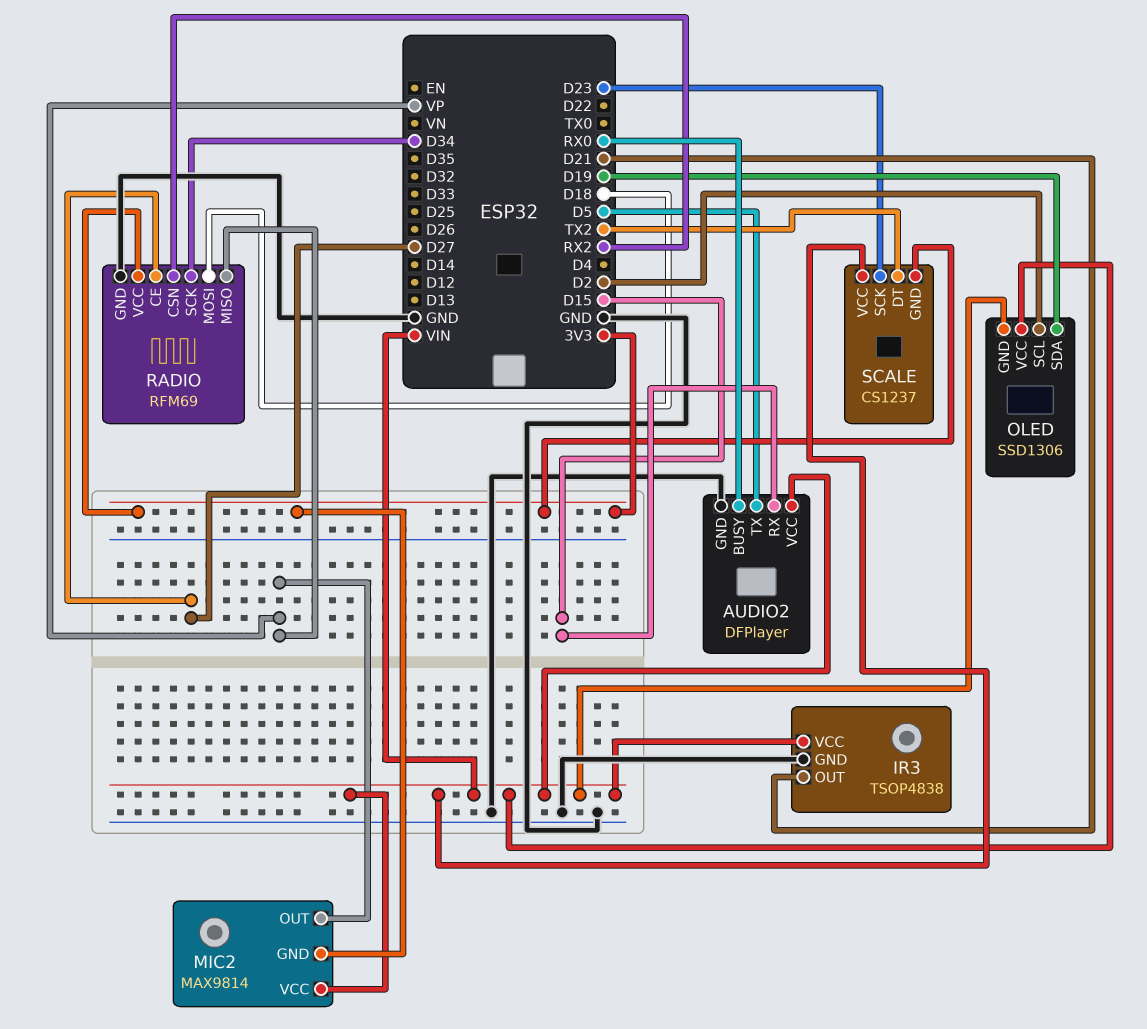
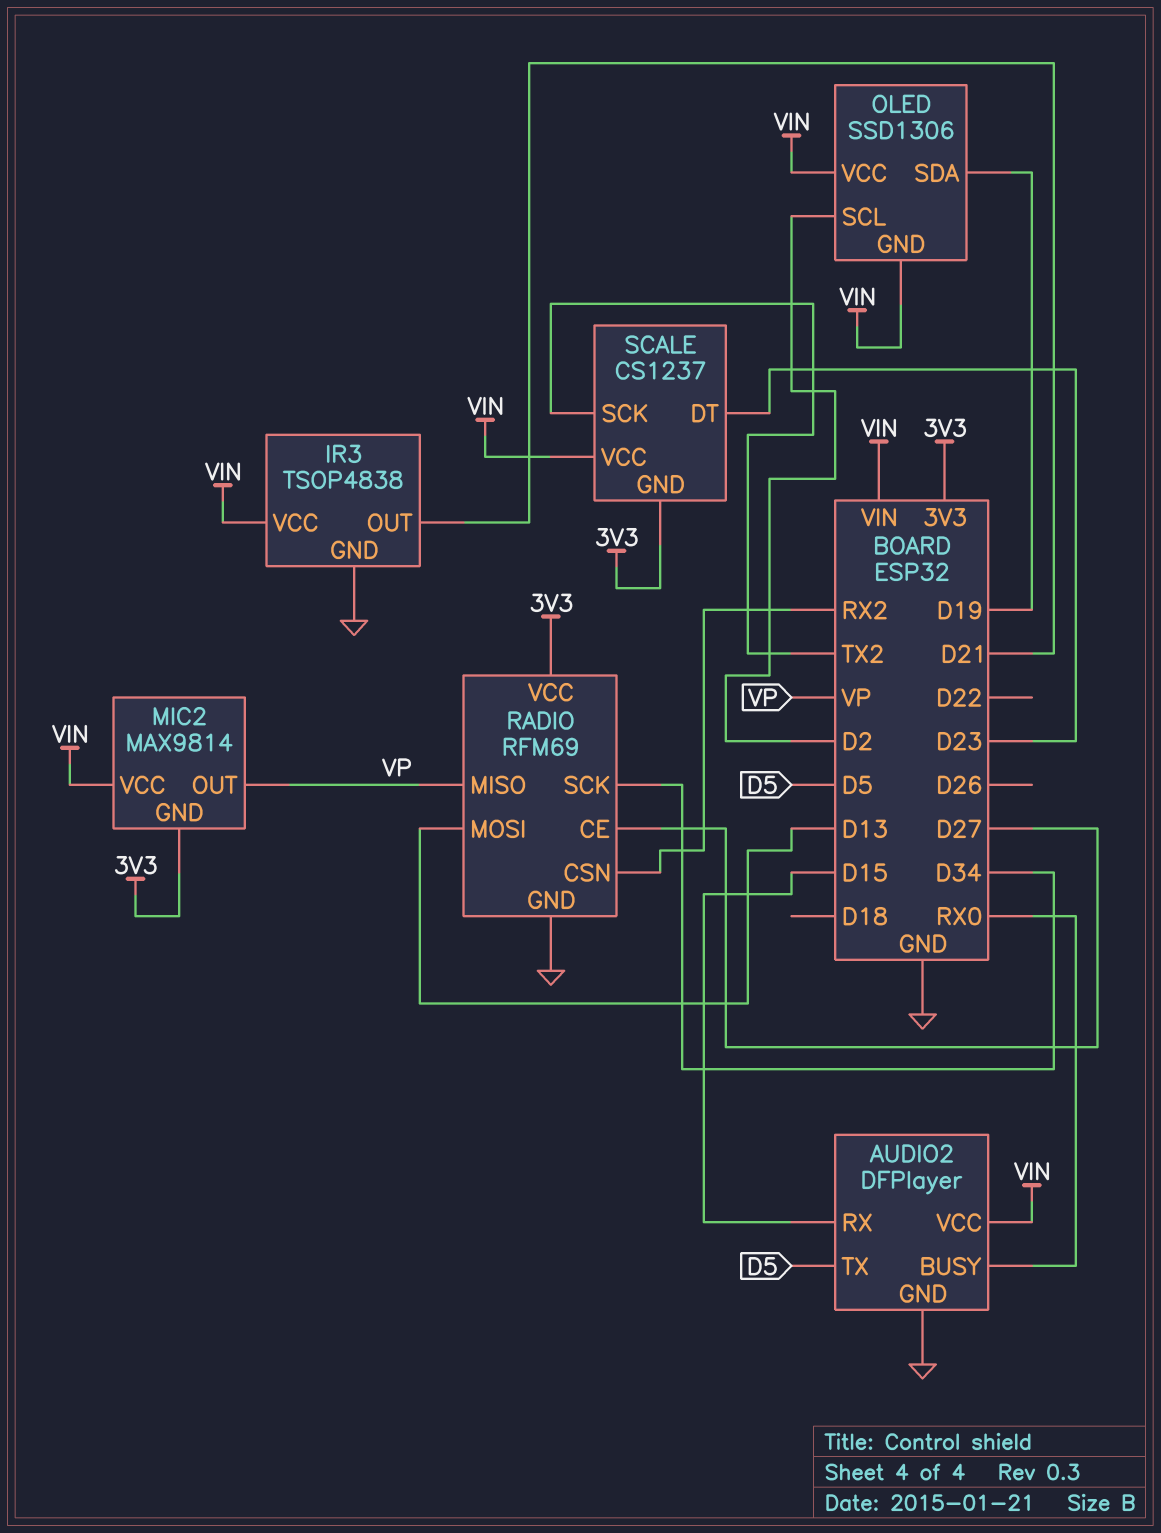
RADIO pin MOSI: D18 -> D13
SCALE pin DT: TX2 -> D23
SCALE pin SCK: D23 -> TX2

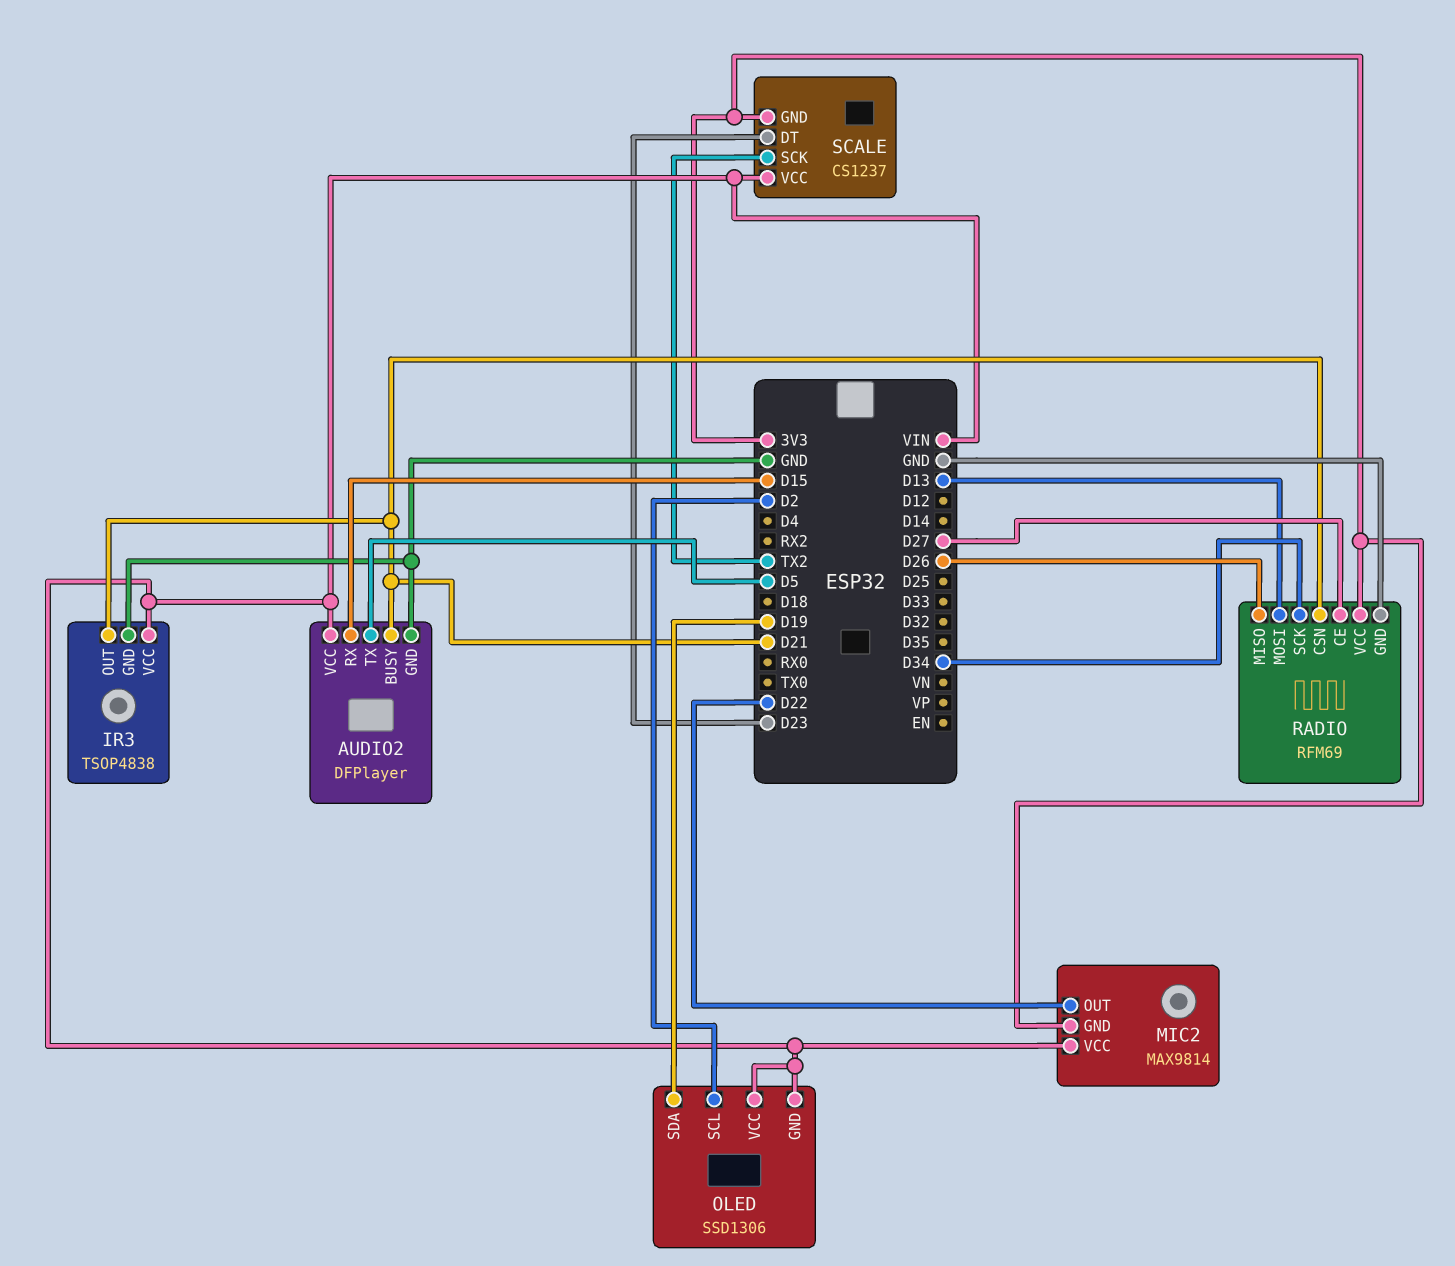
AUDIO2 pin BUSY: RX0 -> D21
MIC2 pin OUT: VP -> D22
RADIO pin CSN: RX2 -> D21
RADIO pin MISO: VP -> D26

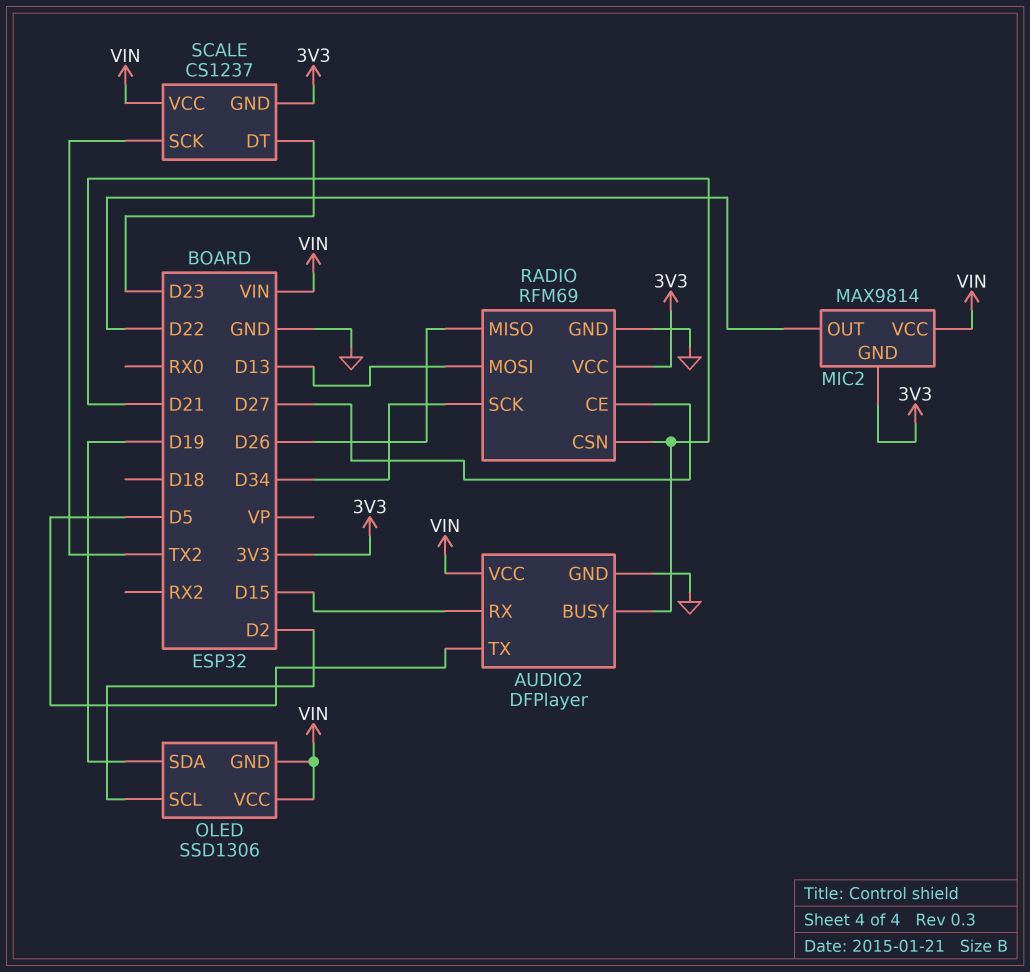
IR3: TSOP4838 -> none
IR3 pin GND: GND -> none
IR3 pin OUT: D21 -> none
IR3 pin VCC: VIN -> none

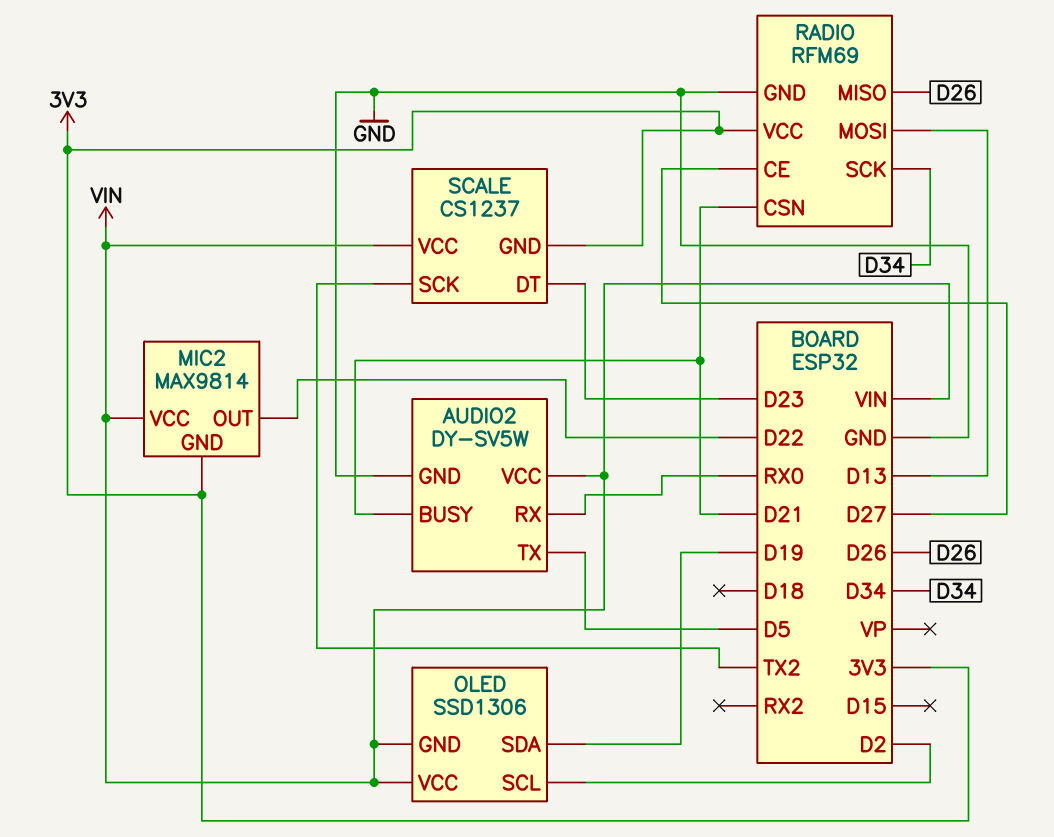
AUDIO2: DFPlayer -> DY-SV5W
AUDIO2 pin RX: D15 -> RX0

